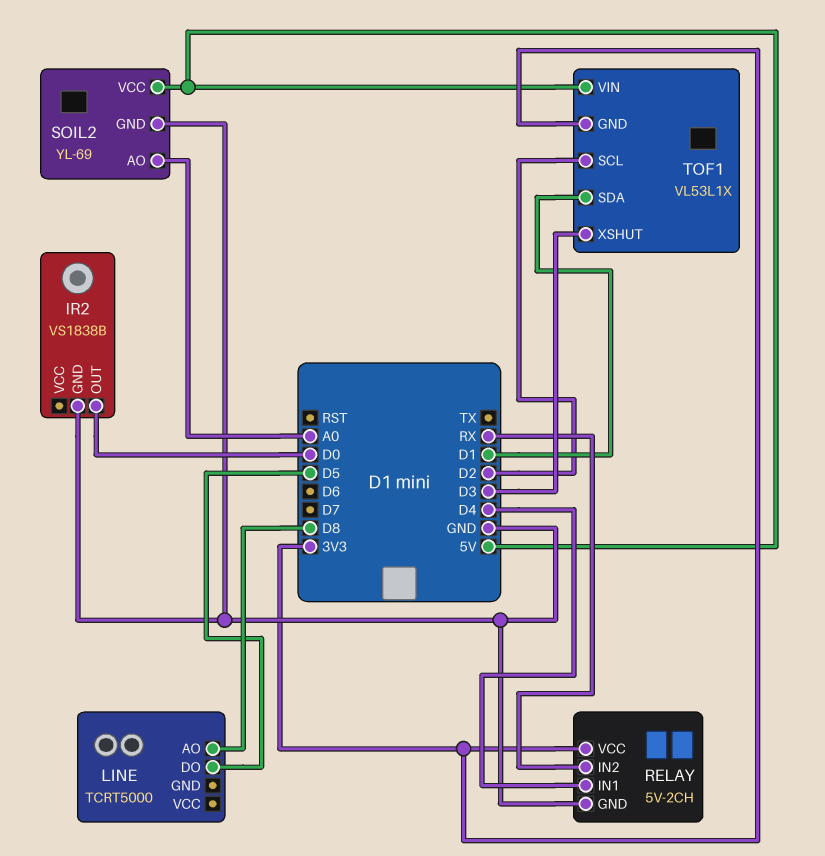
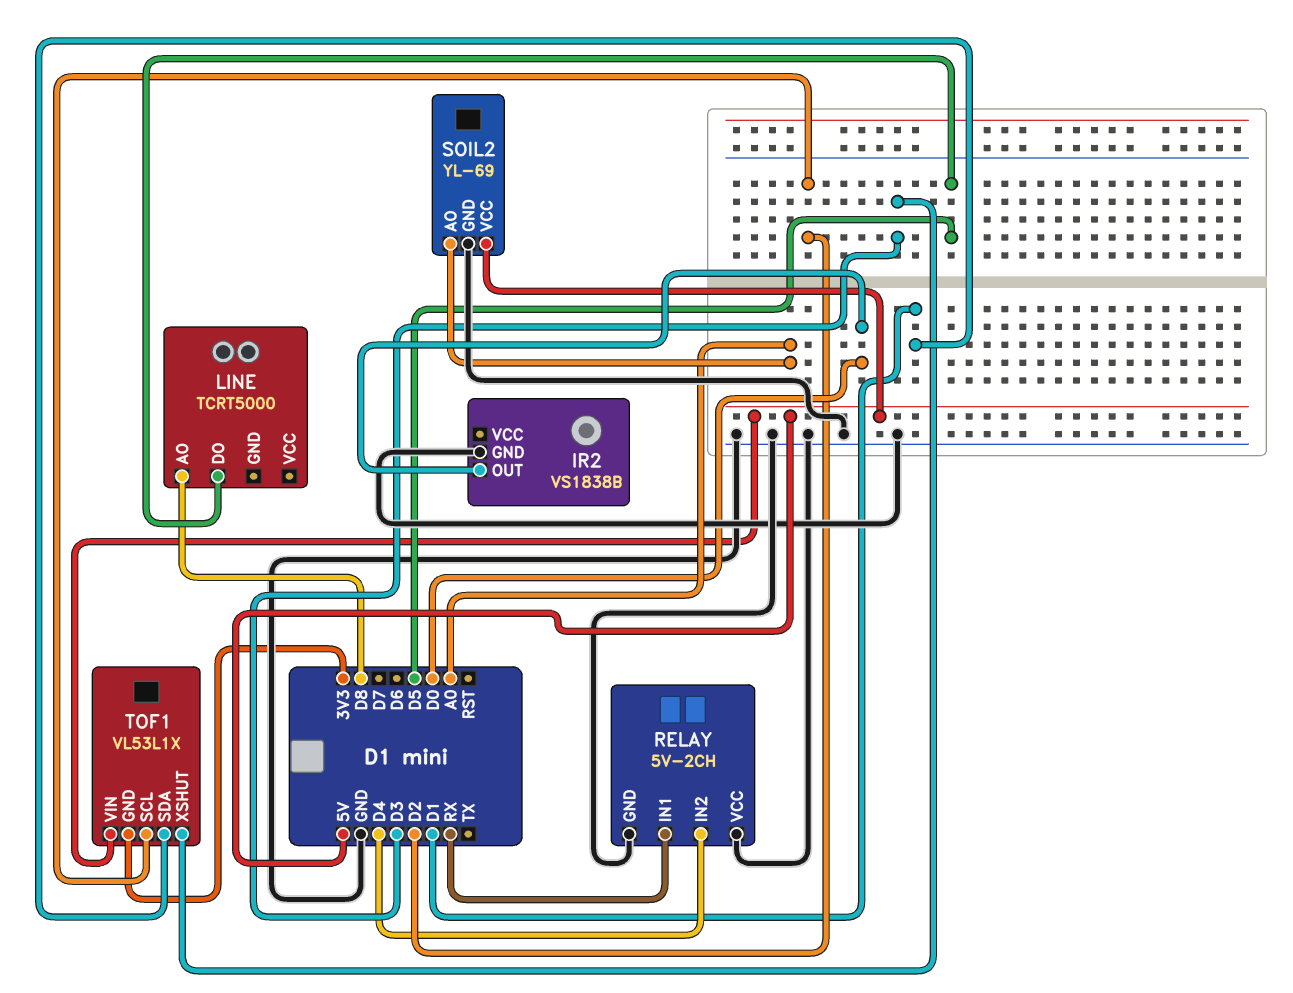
RELAY pin IN1: D4 -> RX
RELAY pin IN2: RX -> D4
RELAY pin VCC: 3V3 -> GND

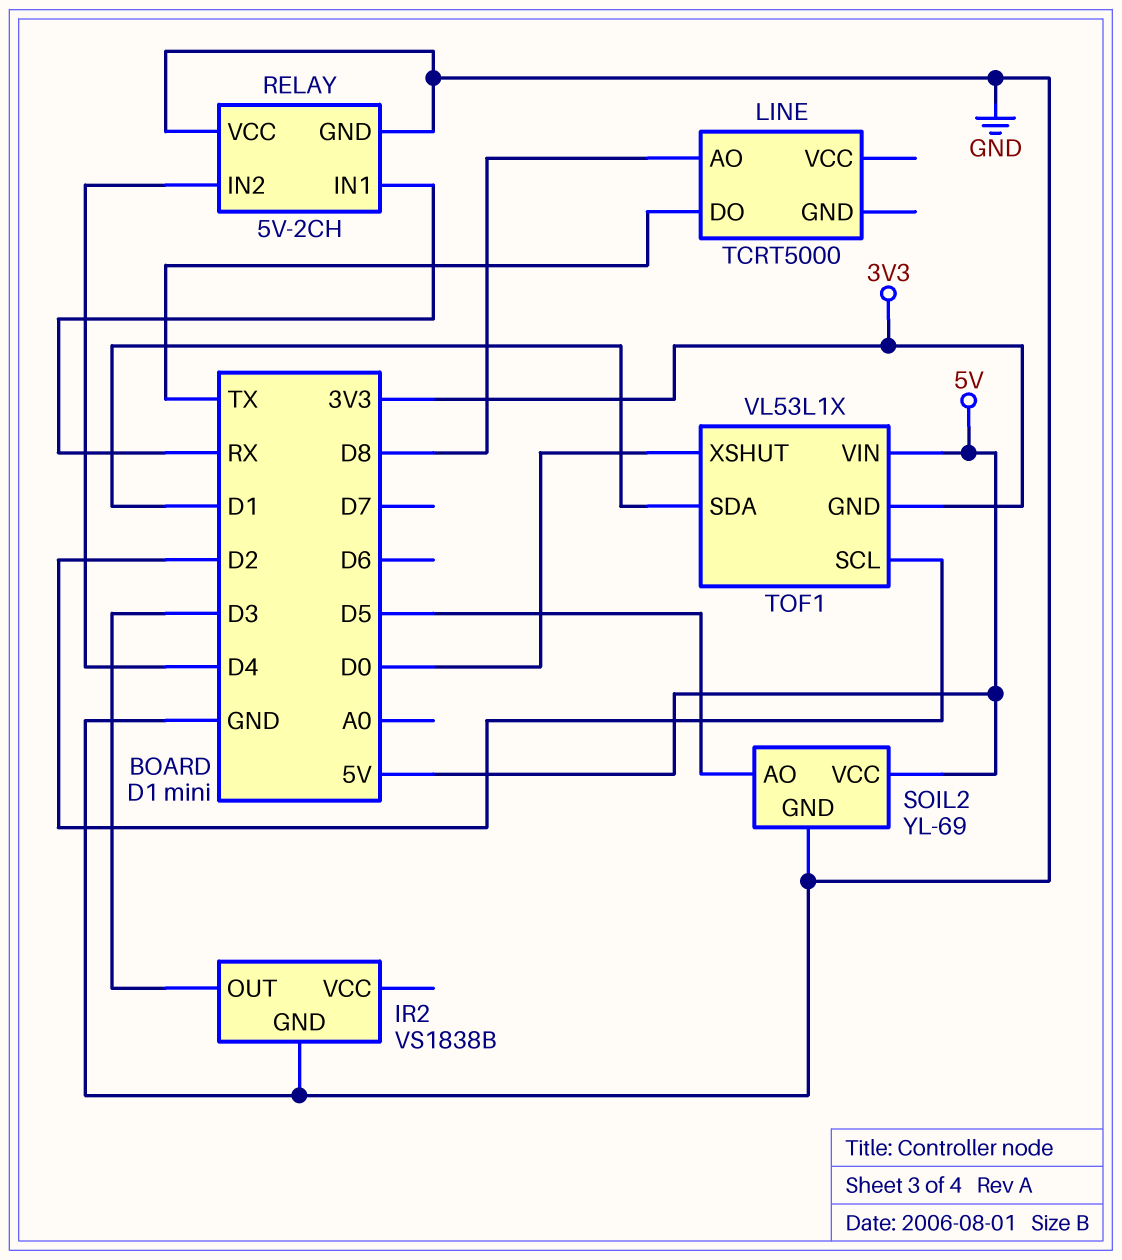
IR2 pin OUT: D0 -> D3
LINE pin DO: D5 -> TX
SOIL2 pin AO: A0 -> D5
TOF1 pin XSHUT: D3 -> D0

